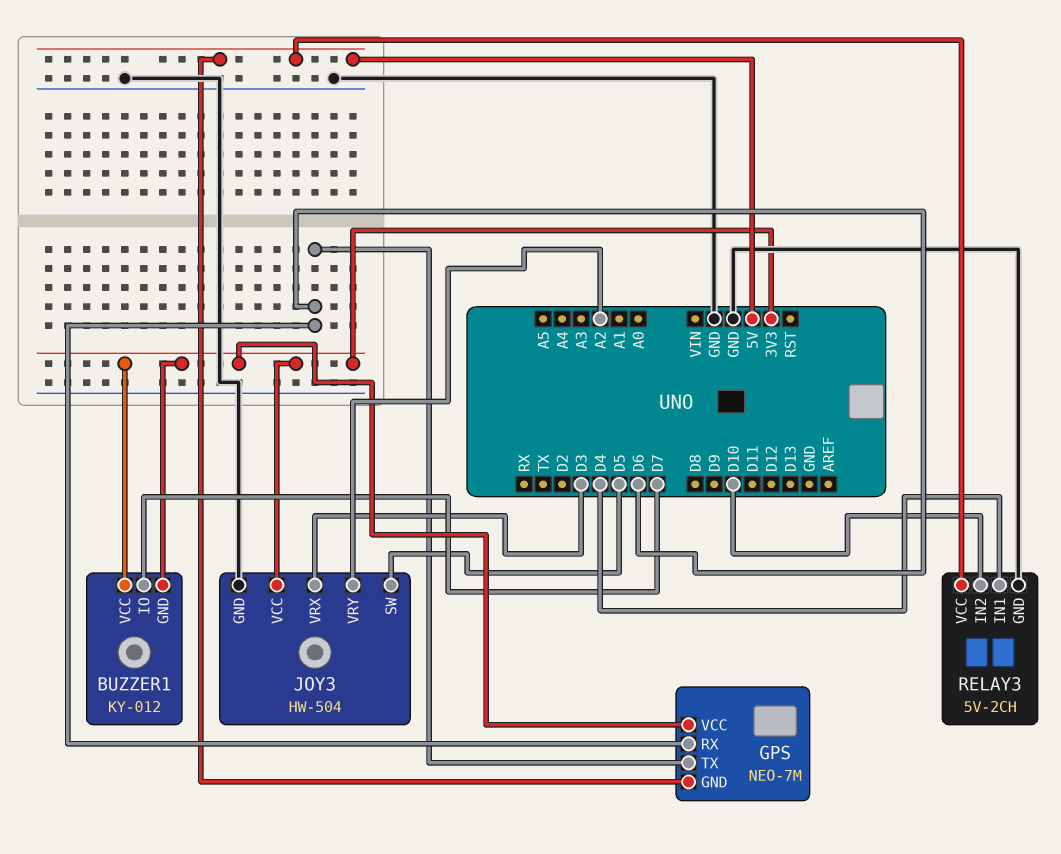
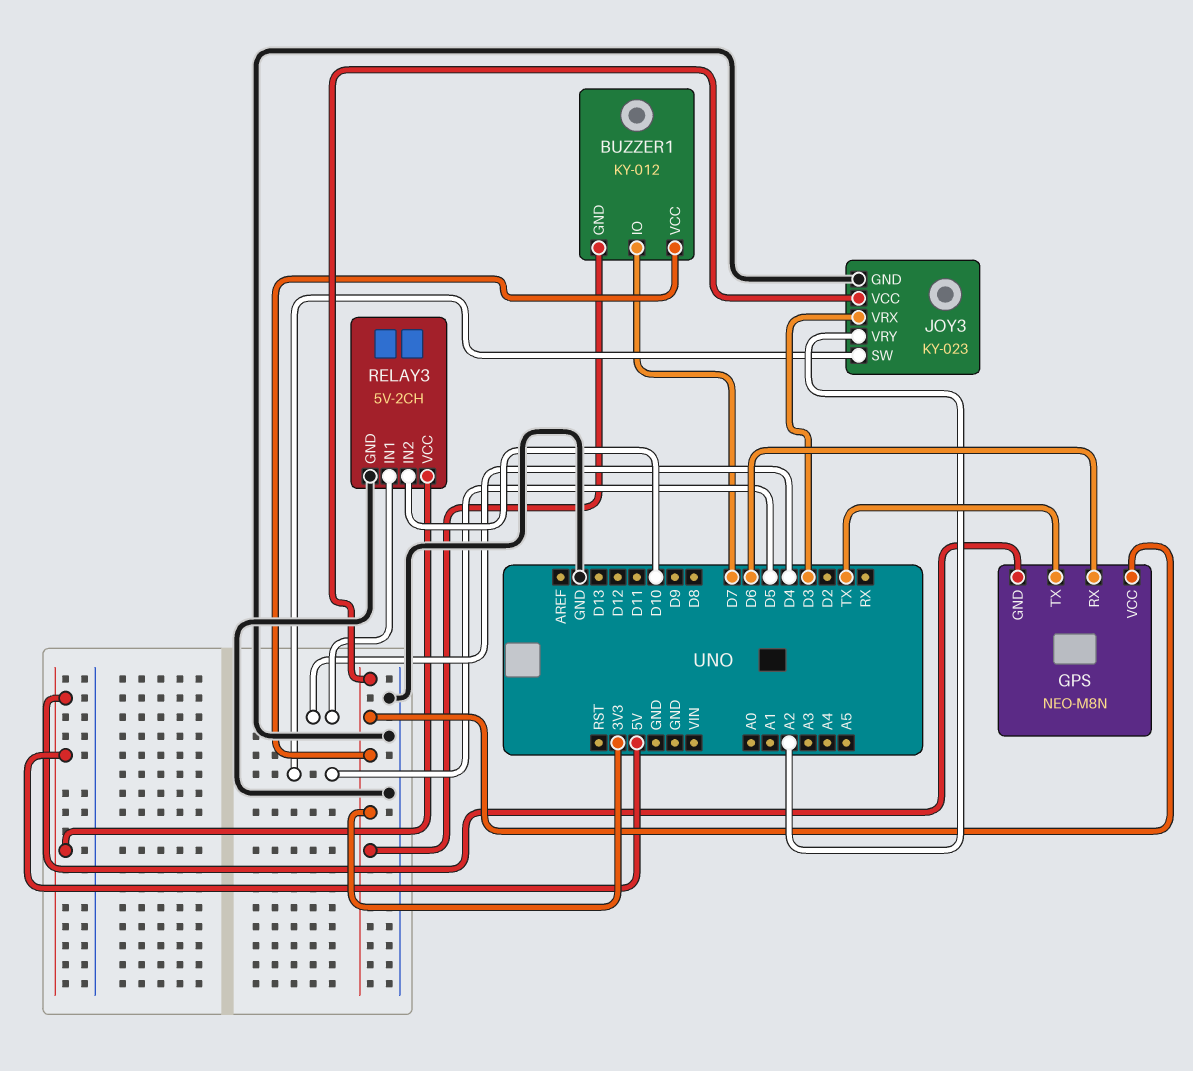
GPS: NEO-7M -> NEO-M8N
GPS pin TX: D6 -> TX
JOY3: HW-504 -> KY-023

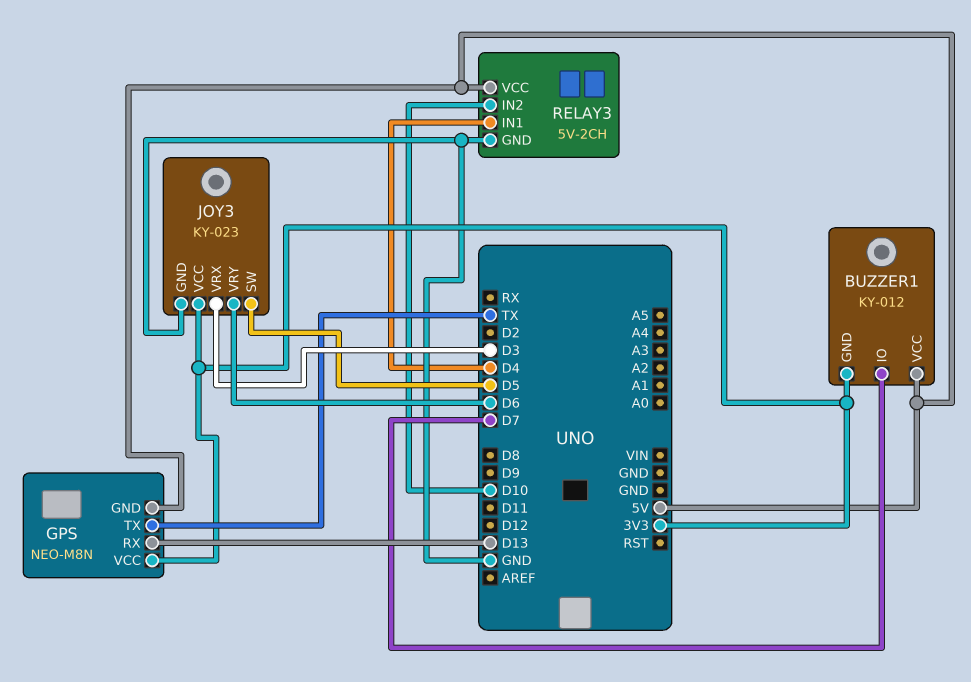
BUZZER1 pin VCC: 3V3 -> 5V
GPS pin RX: D6 -> D13
JOY3 pin VRY: A2 -> D6

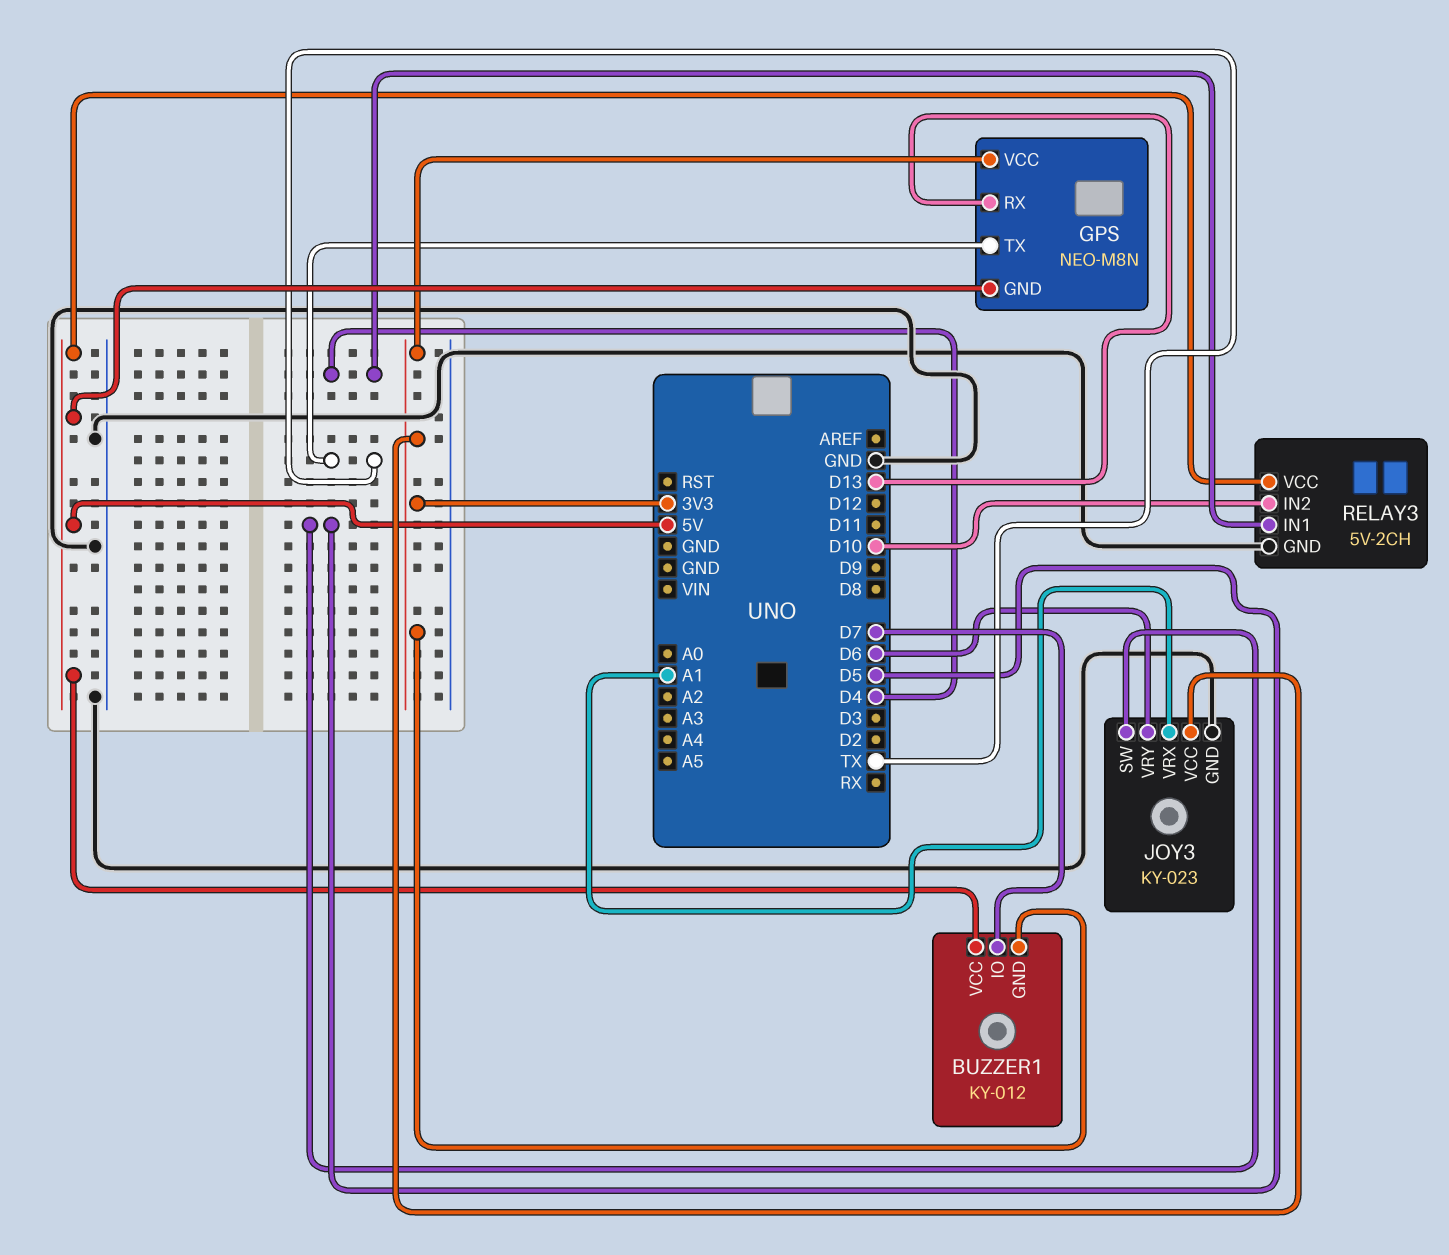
JOY3 pin VRX: D3 -> A1

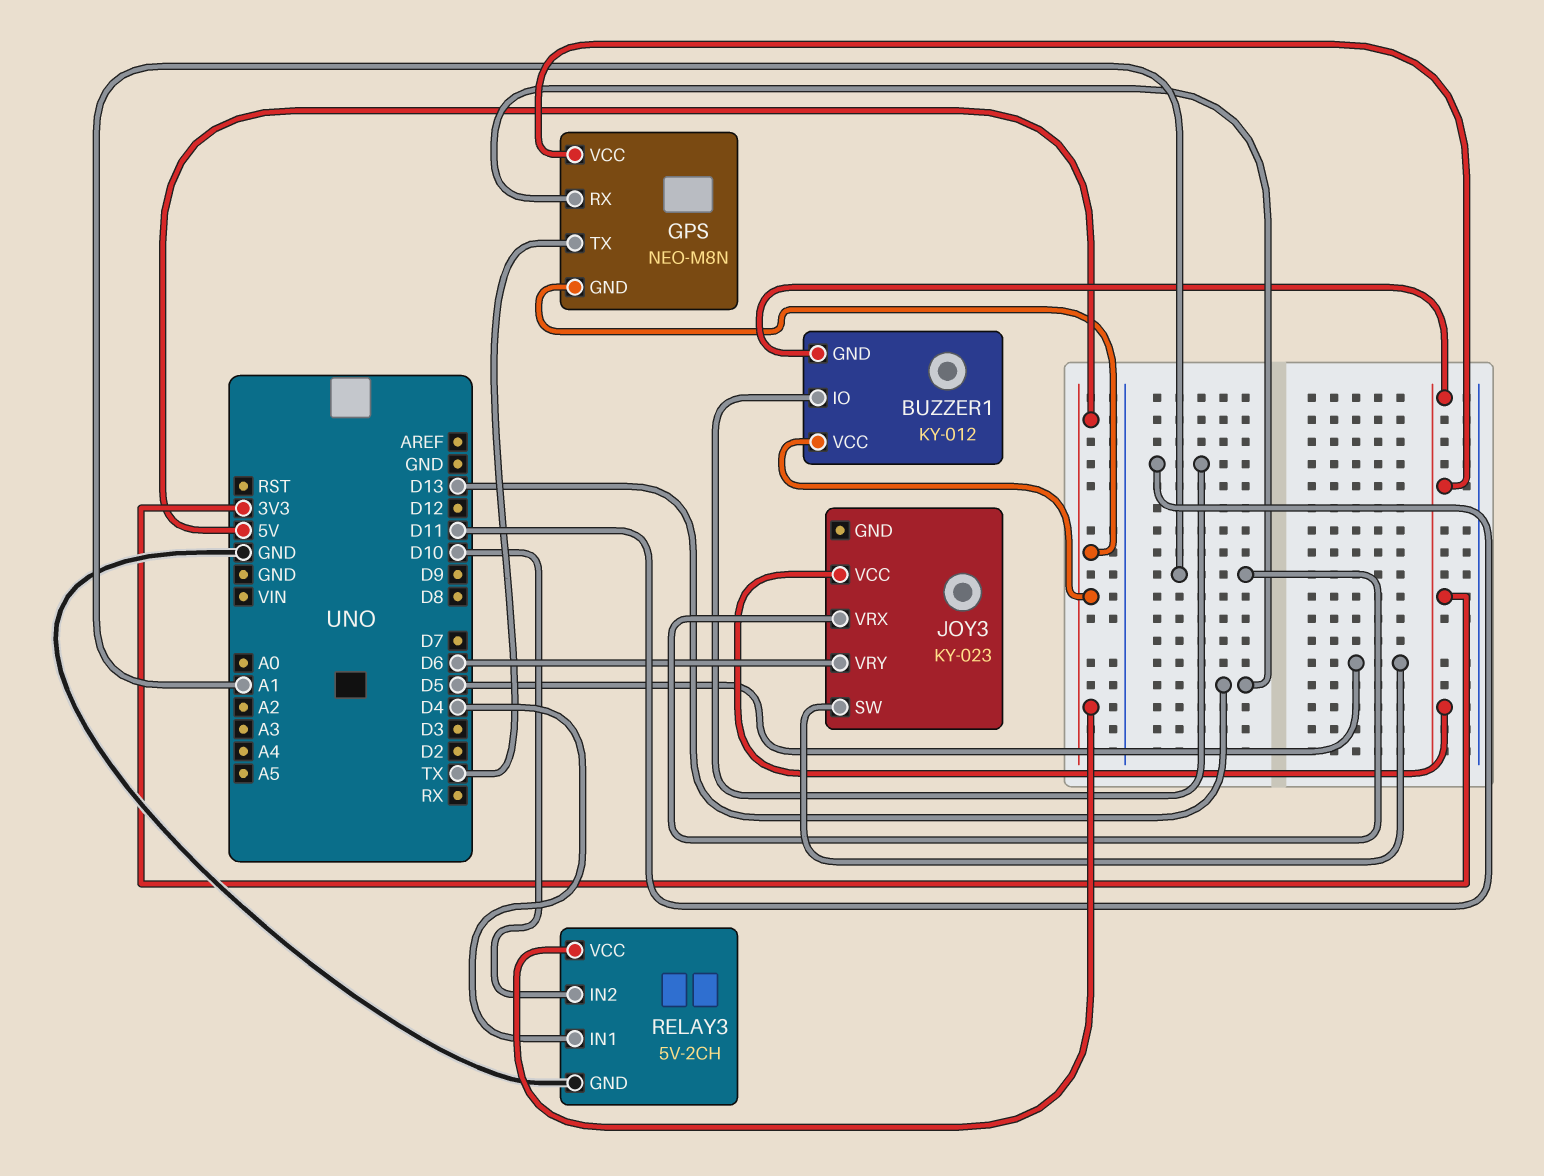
BUZZER1 pin IO: D7 -> D11
JOY3 pin GND: GND -> none

